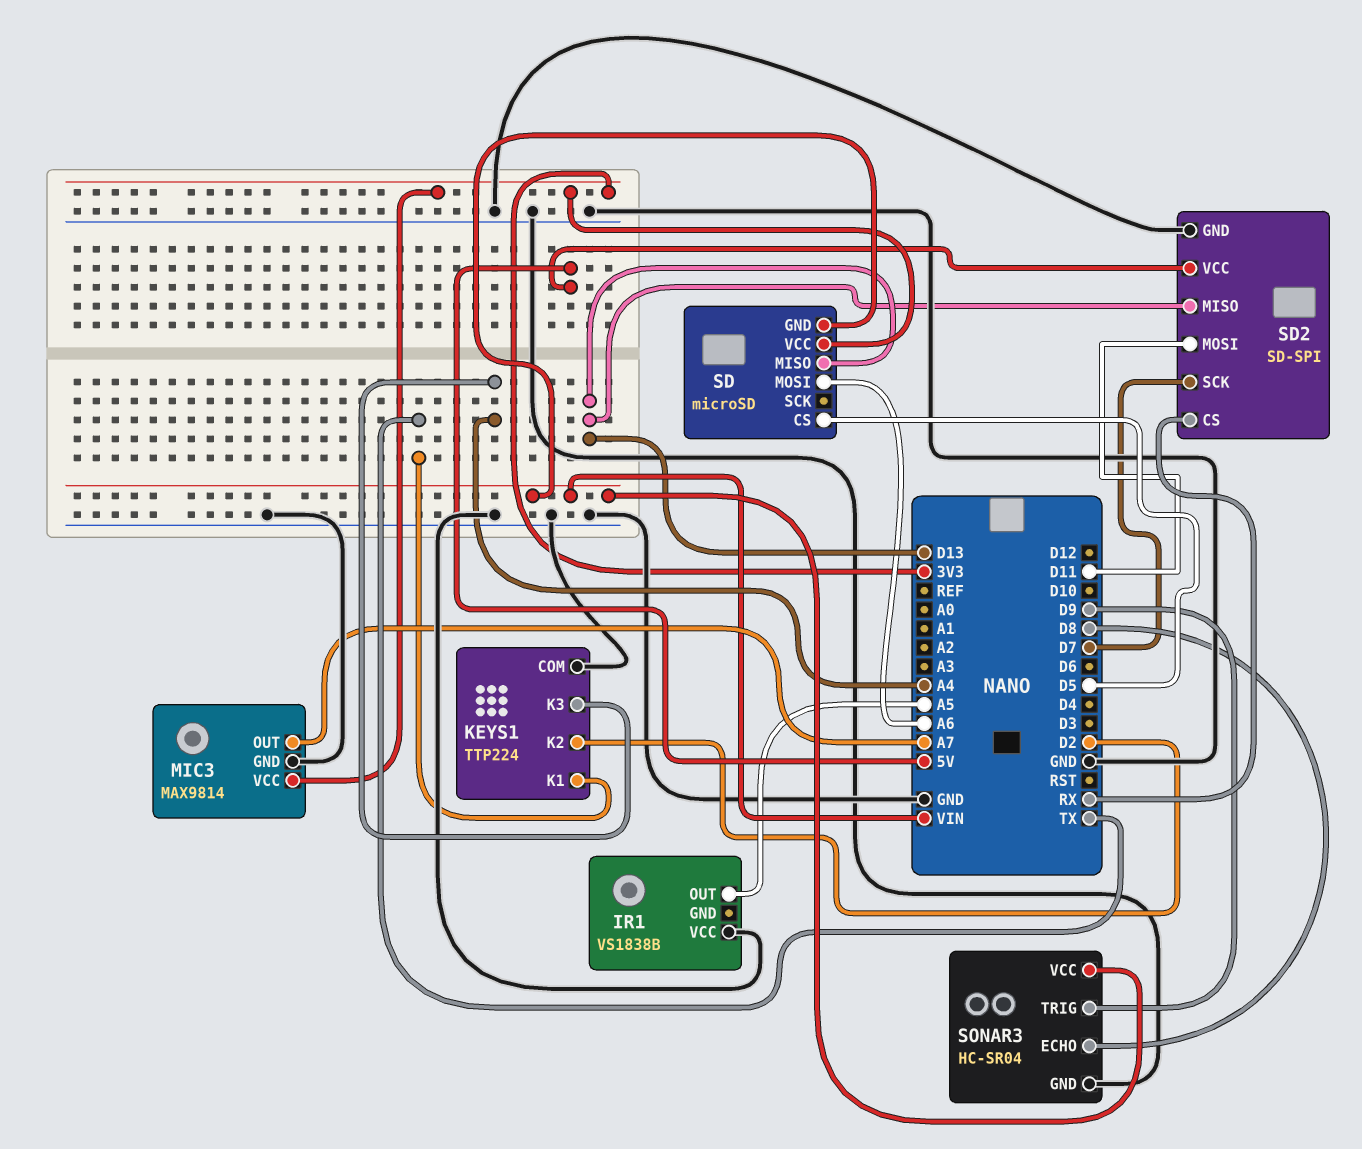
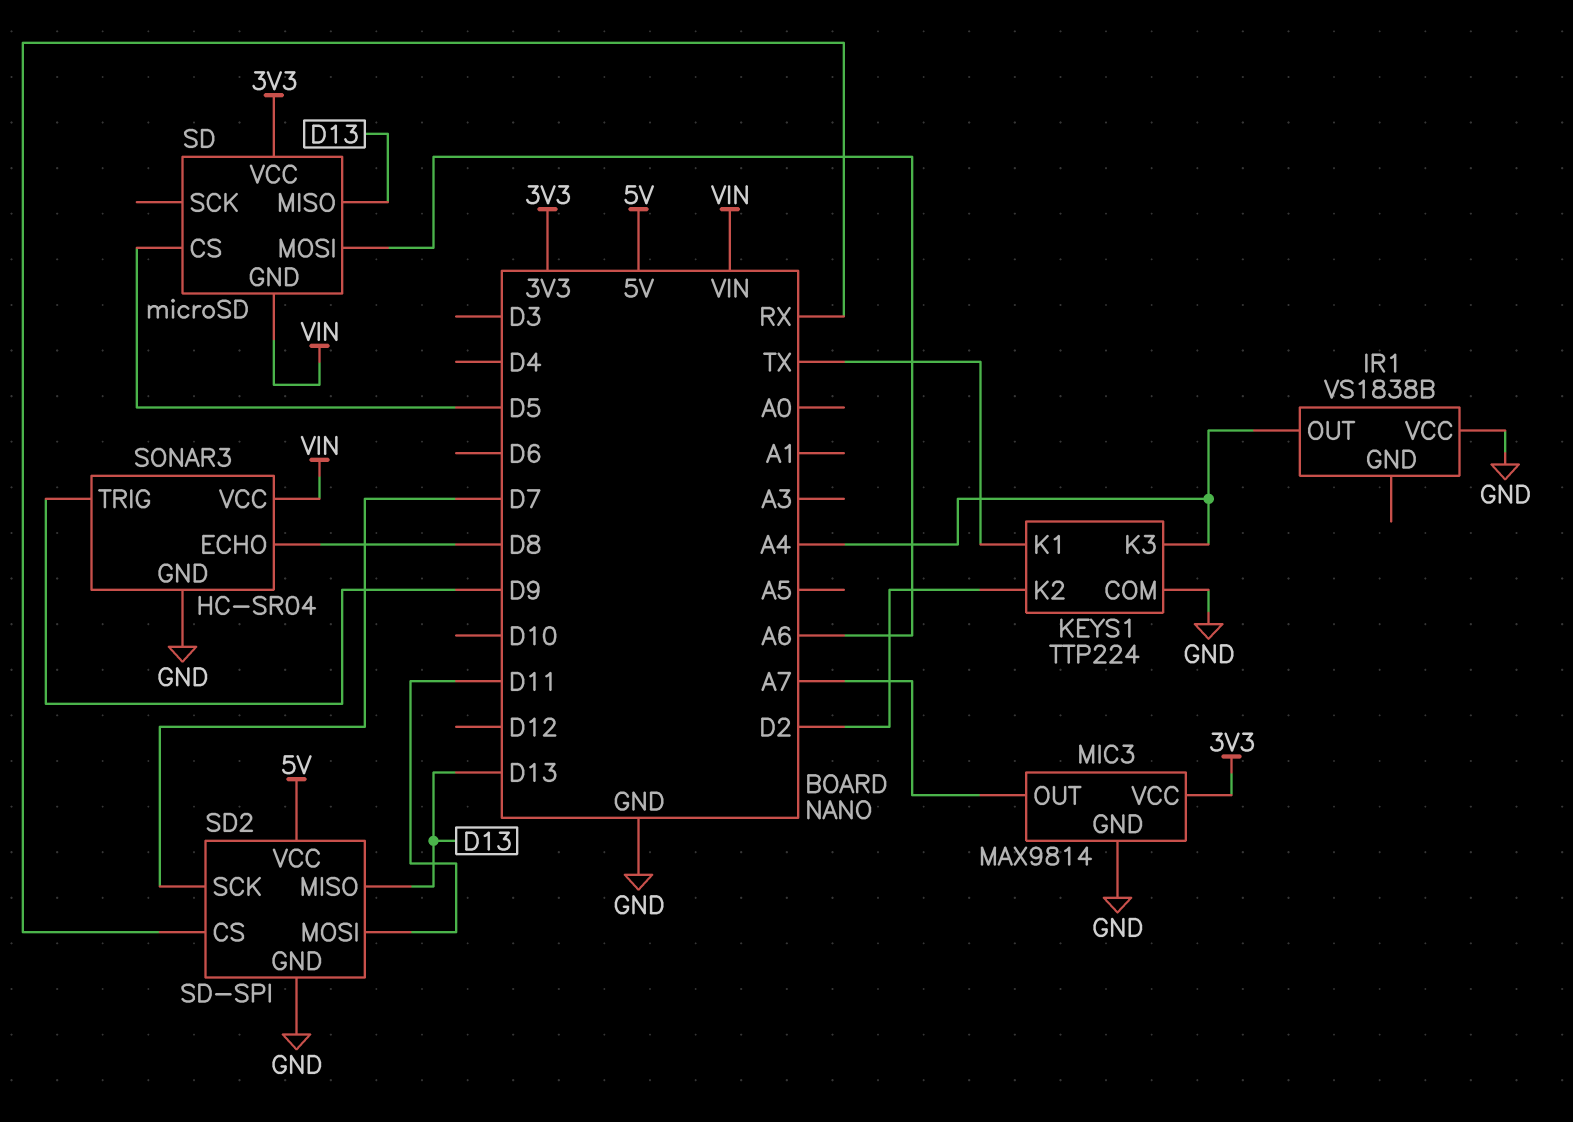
IR1 pin OUT: A5 -> A4

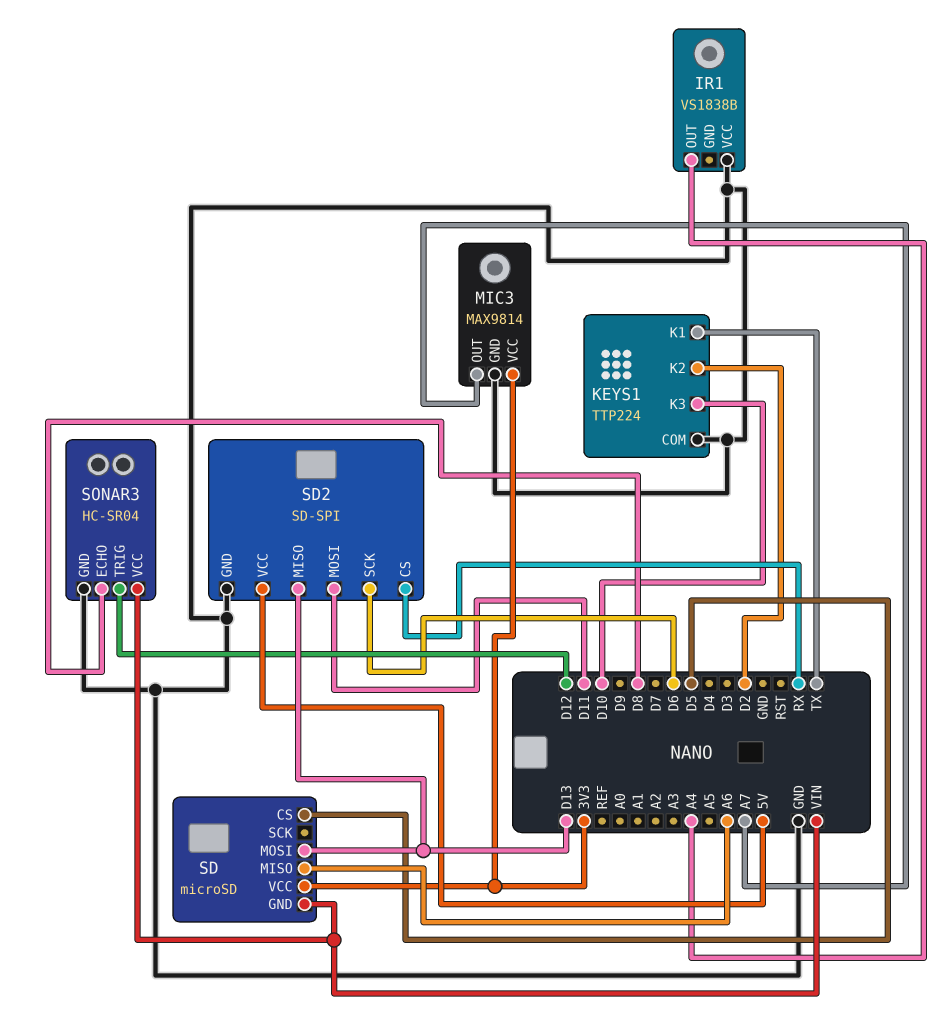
KEYS1 pin K3: A4 -> D10
SD pin MISO: D13 -> A6
SD pin MOSI: A6 -> D13
SD2 pin SCK: D7 -> D6
SONAR3 pin TRIG: D9 -> D12

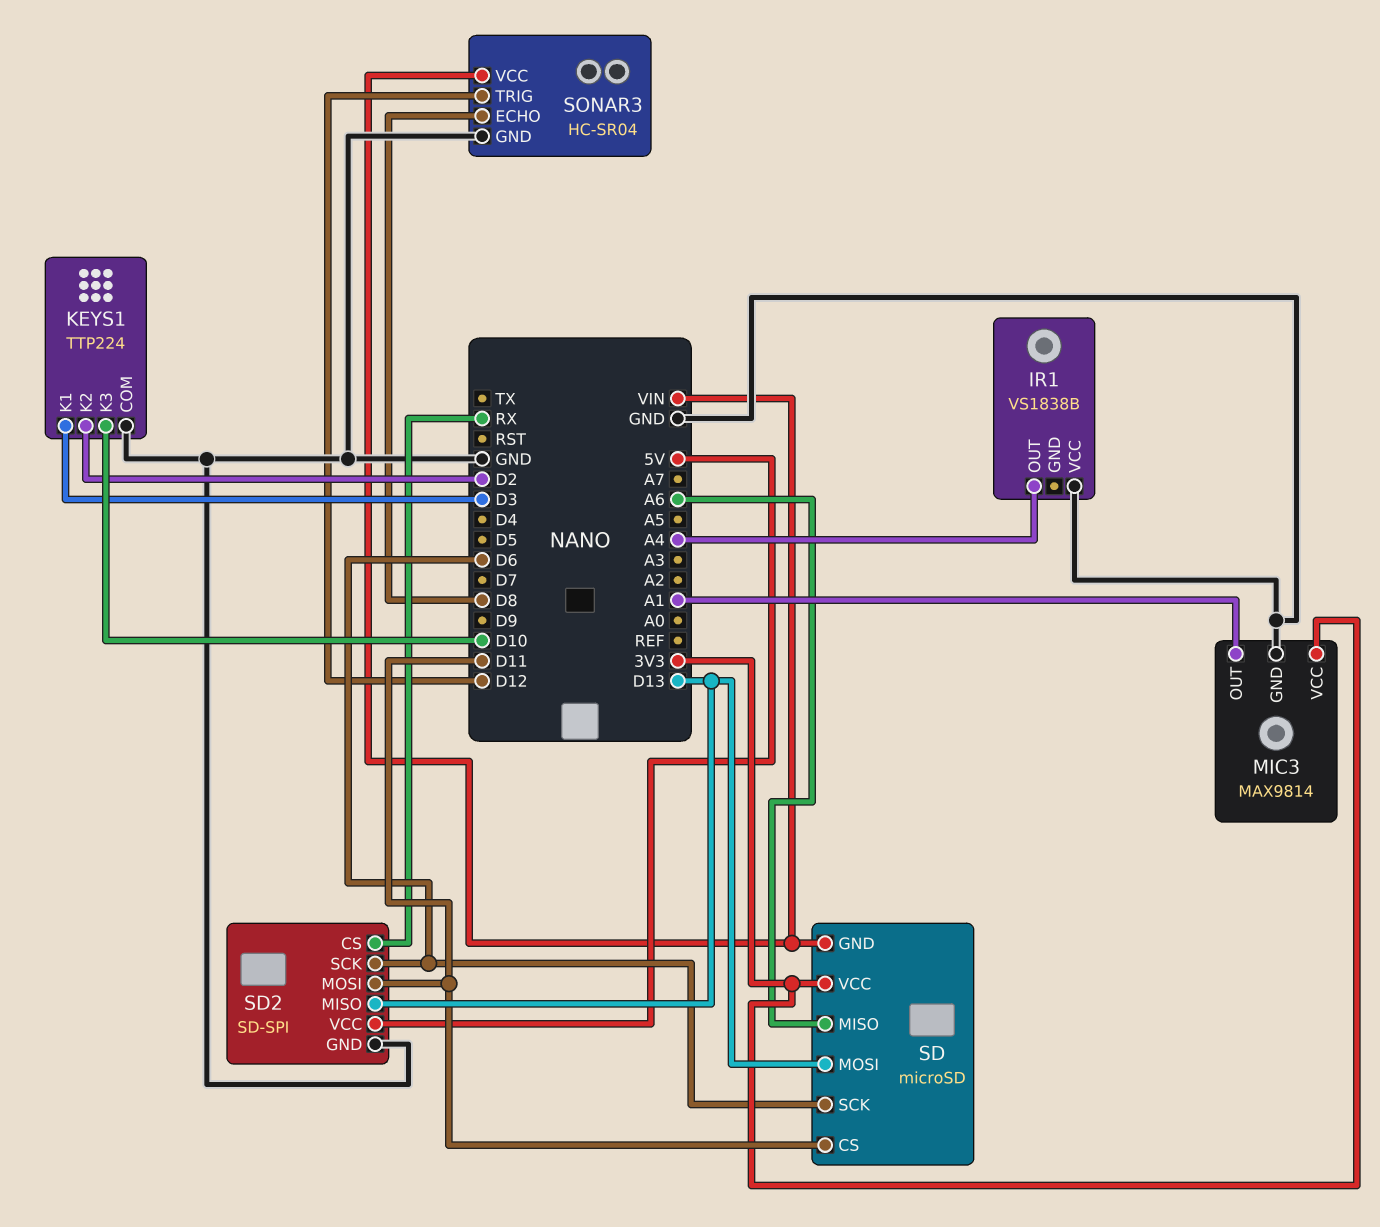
KEYS1 pin K1: TX -> D3
MIC3 pin OUT: A7 -> A1
SD pin CS: D5 -> D11
SD pin SCK: none -> D6

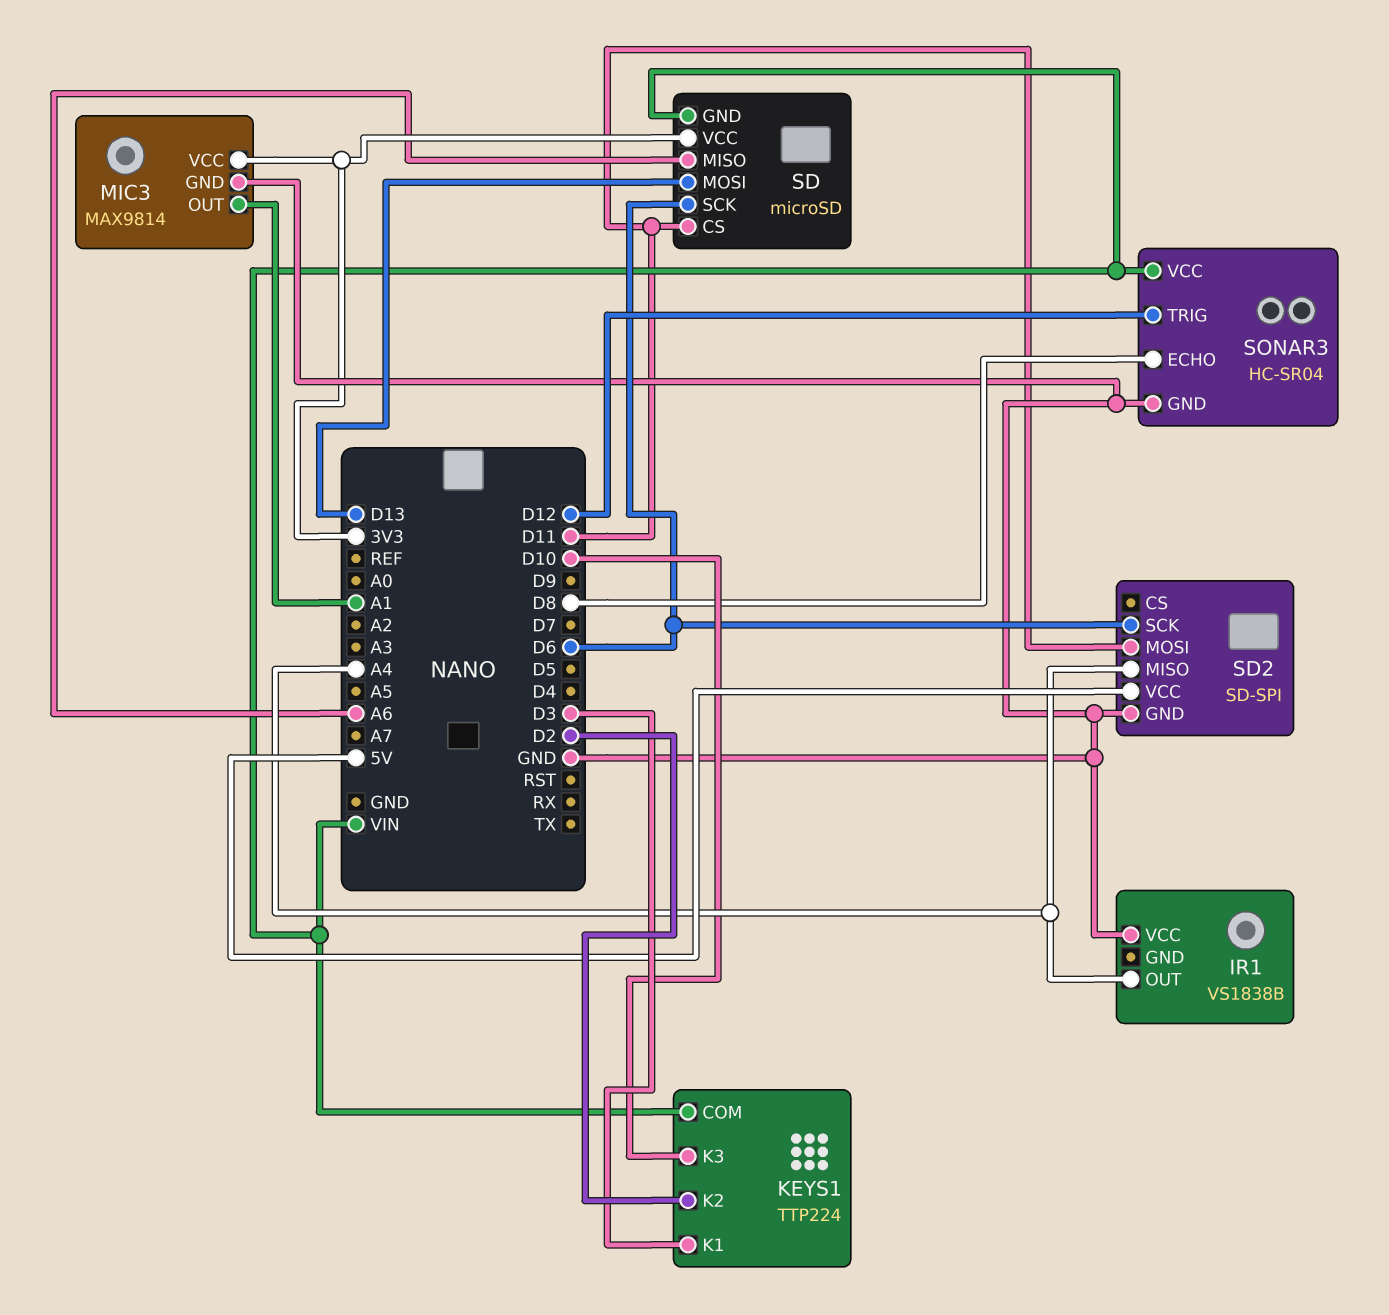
KEYS1 pin COM: GND -> VIN
SD2 pin CS: RX -> none
SD2 pin MISO: D13 -> A4

